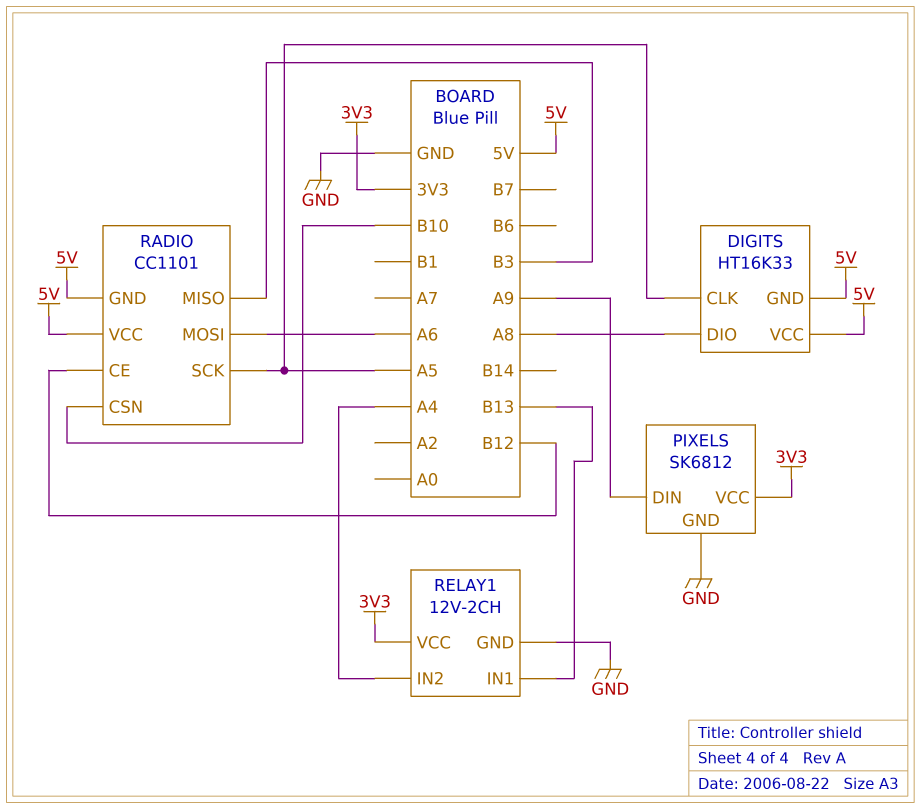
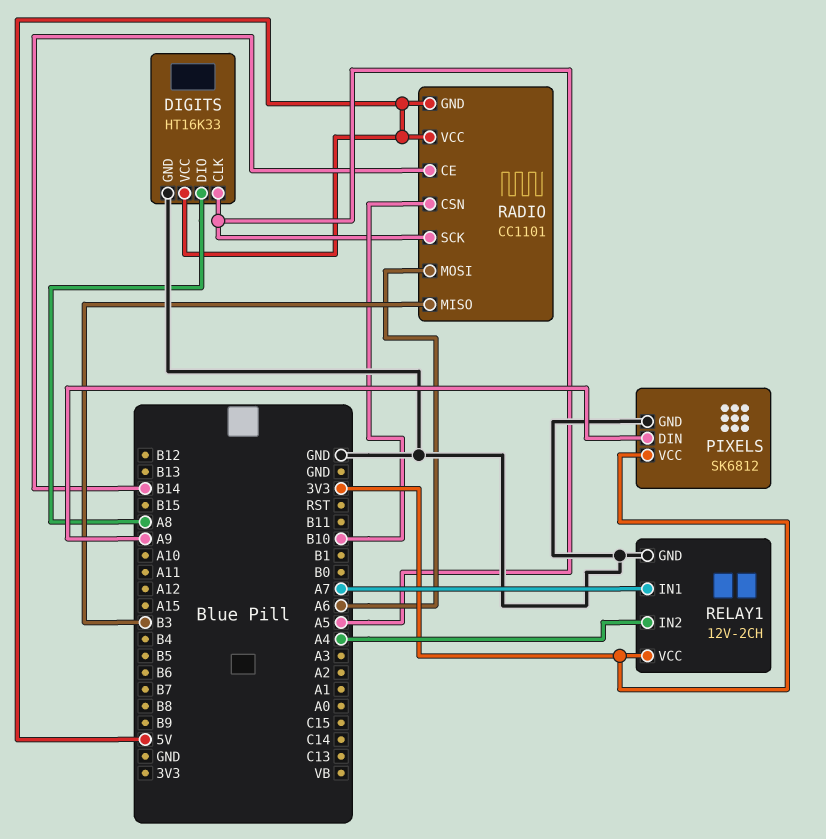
DIGITS pin GND: 5V -> GND
RADIO pin CE: B12 -> B14
RELAY1 pin IN1: B13 -> A7

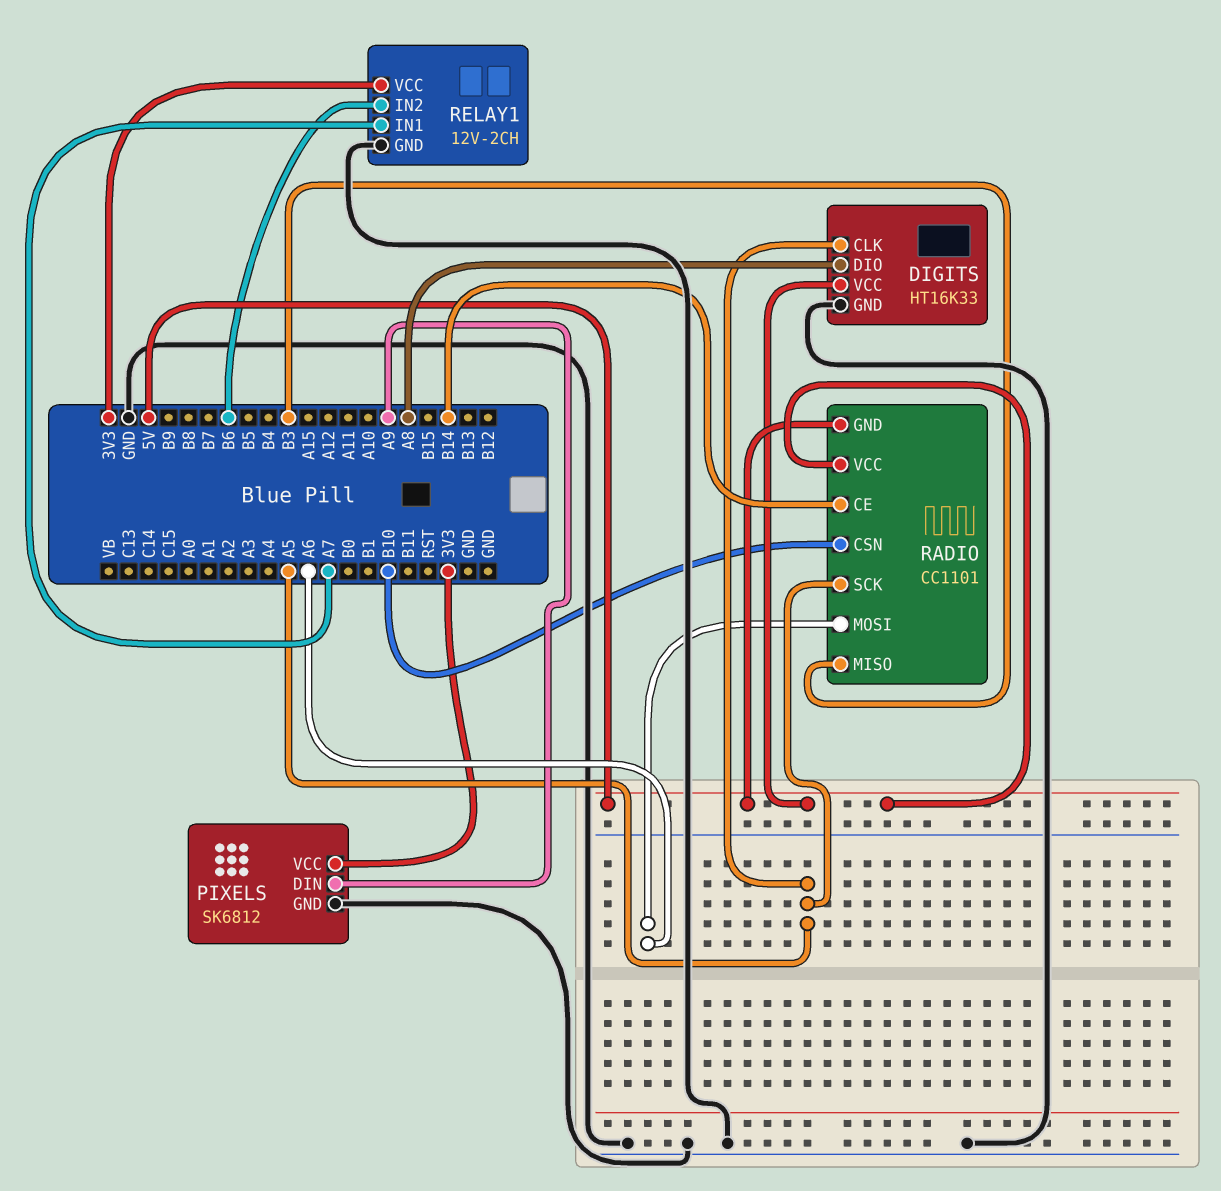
RELAY1 pin IN2: A4 -> B6

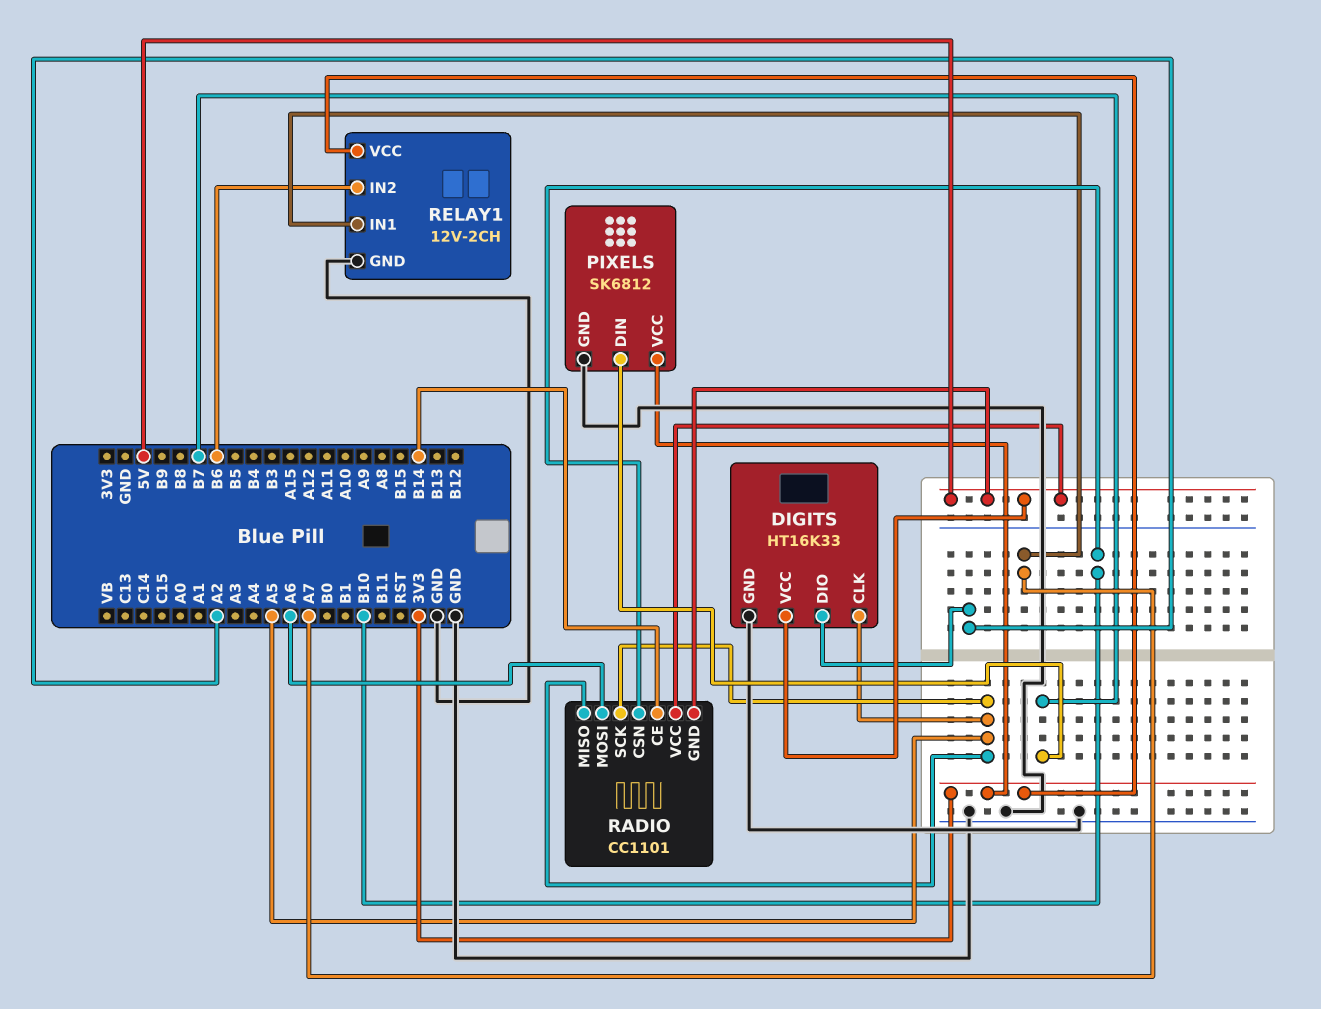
DIGITS pin DIO: A8 -> A2
PIXELS pin DIN: A9 -> B7
RADIO pin MISO: B3 -> A5

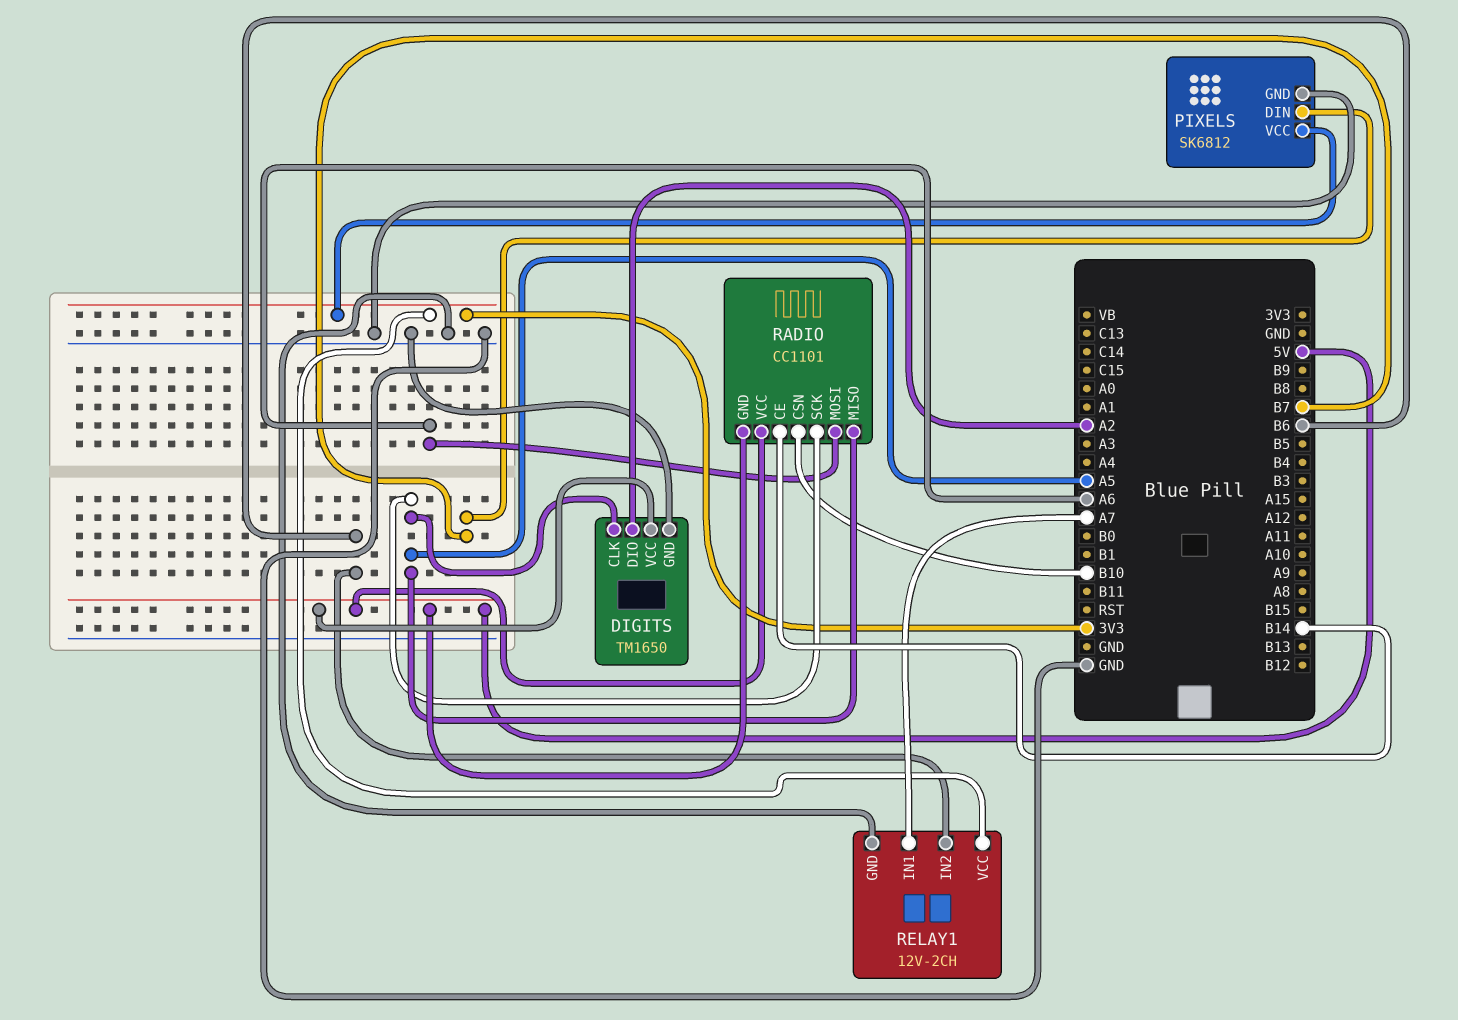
DIGITS: HT16K33 -> TM1650

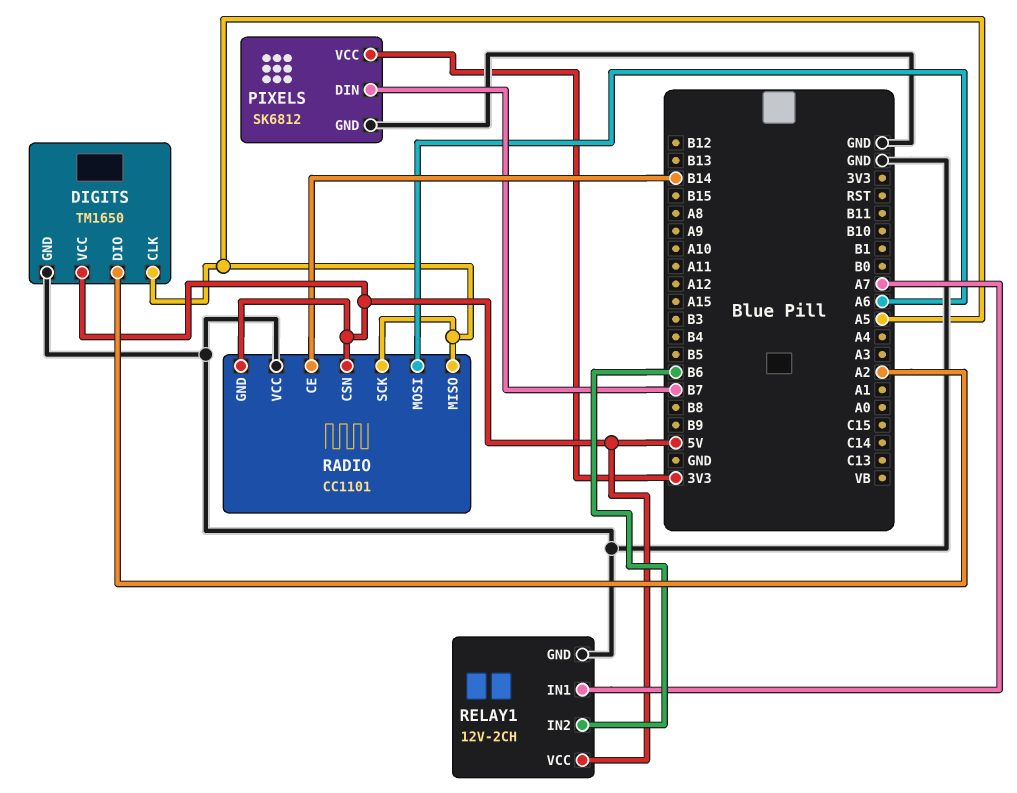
RADIO pin CSN: B10 -> 5V
RADIO pin VCC: 5V -> GND
RELAY1 pin VCC: 3V3 -> 5V

